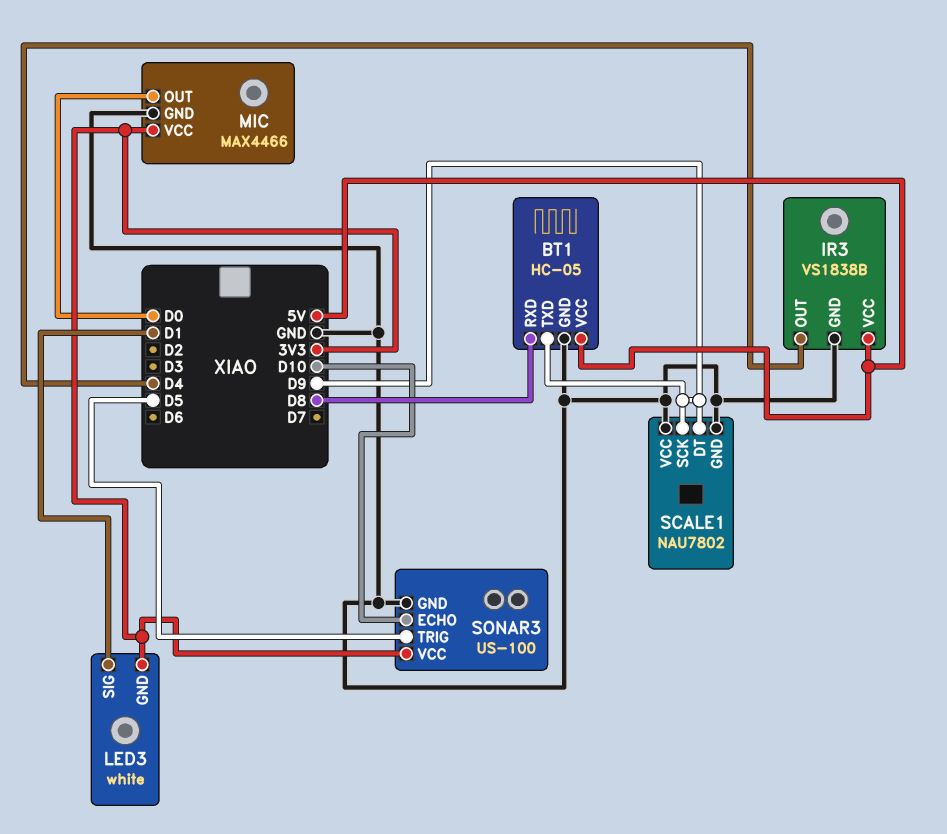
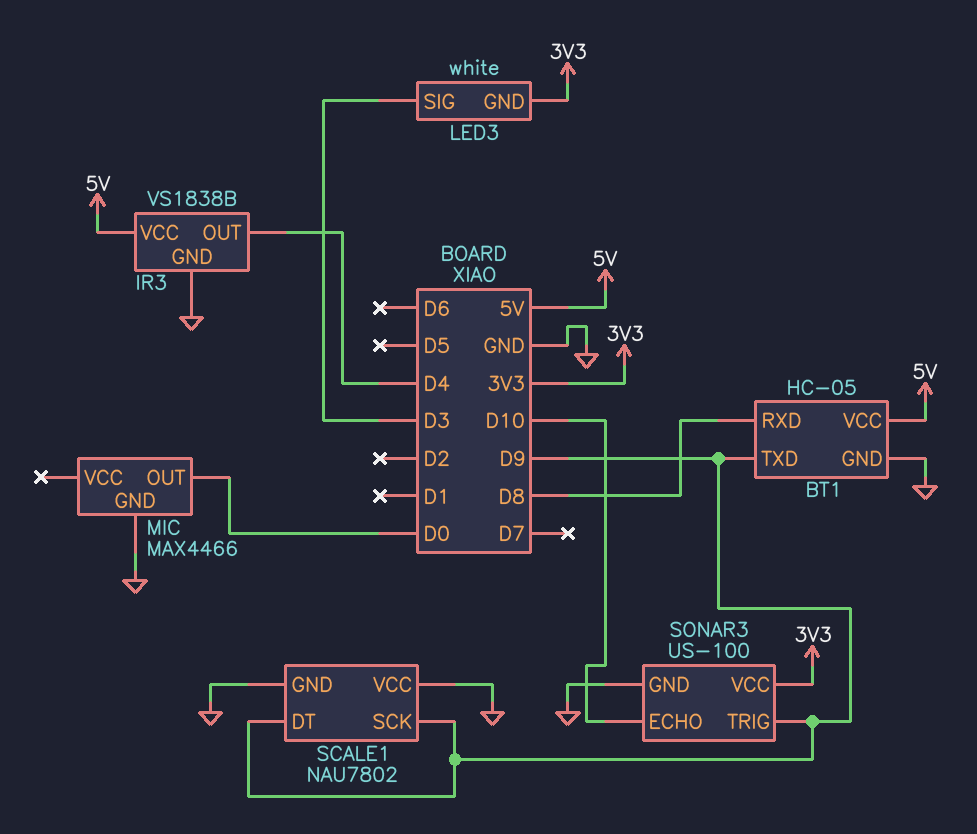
LED3 pin SIG: D1 -> D3
MIC pin VCC: 3V3 -> none
SONAR3 pin TRIG: D5 -> D9

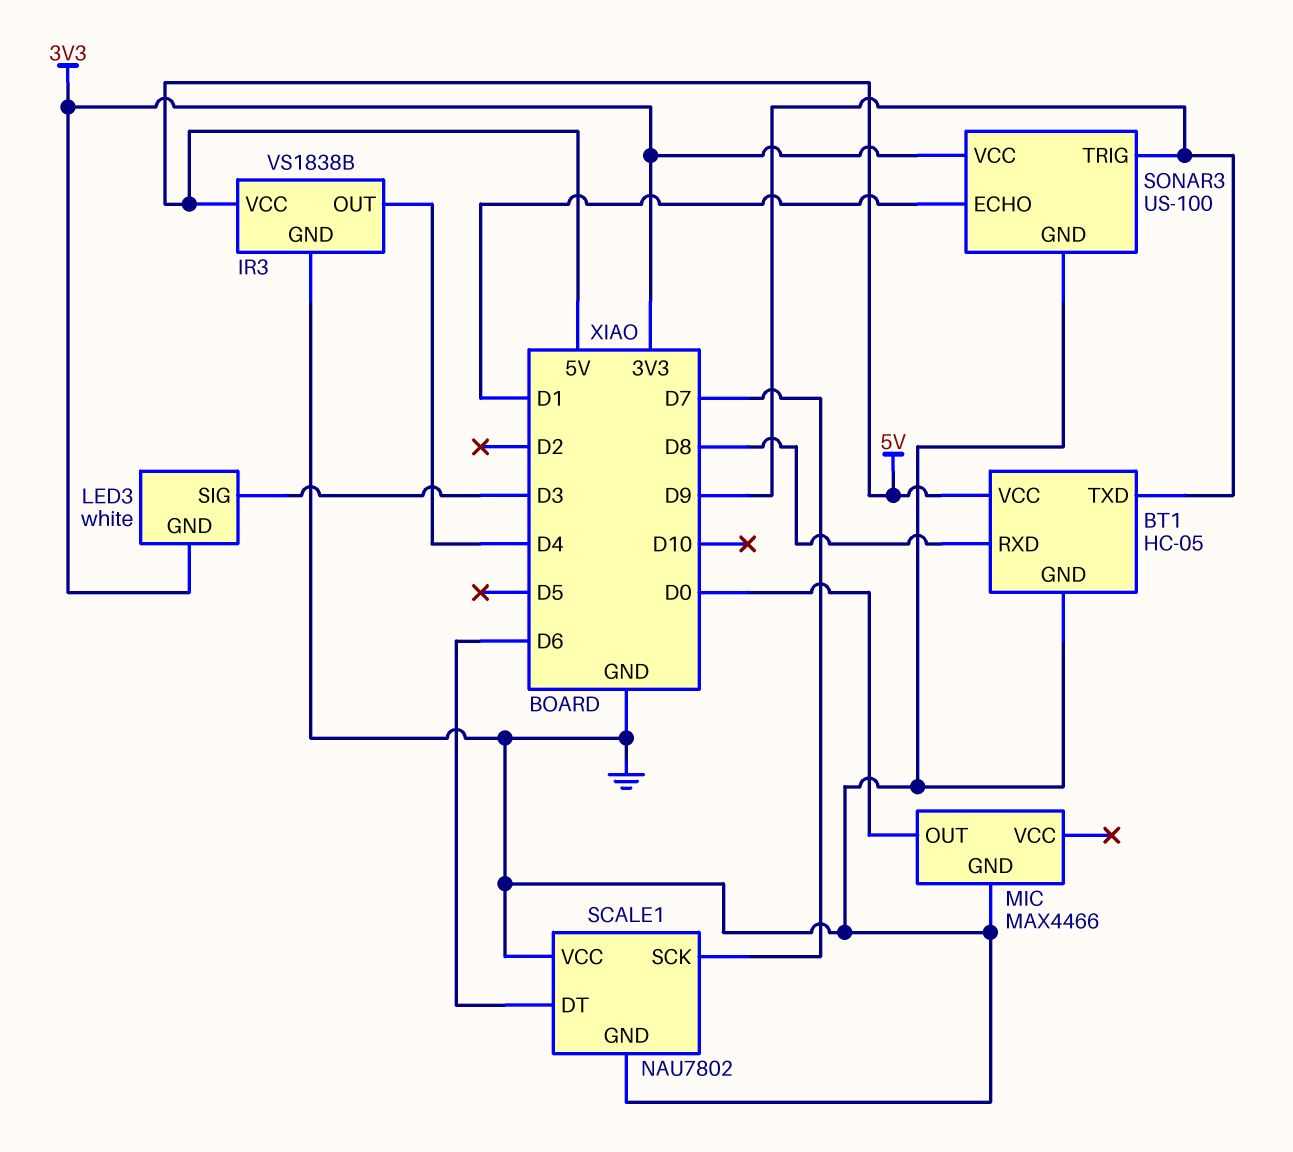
SCALE1 pin DT: D9 -> D6
SCALE1 pin SCK: D9 -> D7
SONAR3 pin ECHO: D10 -> D1

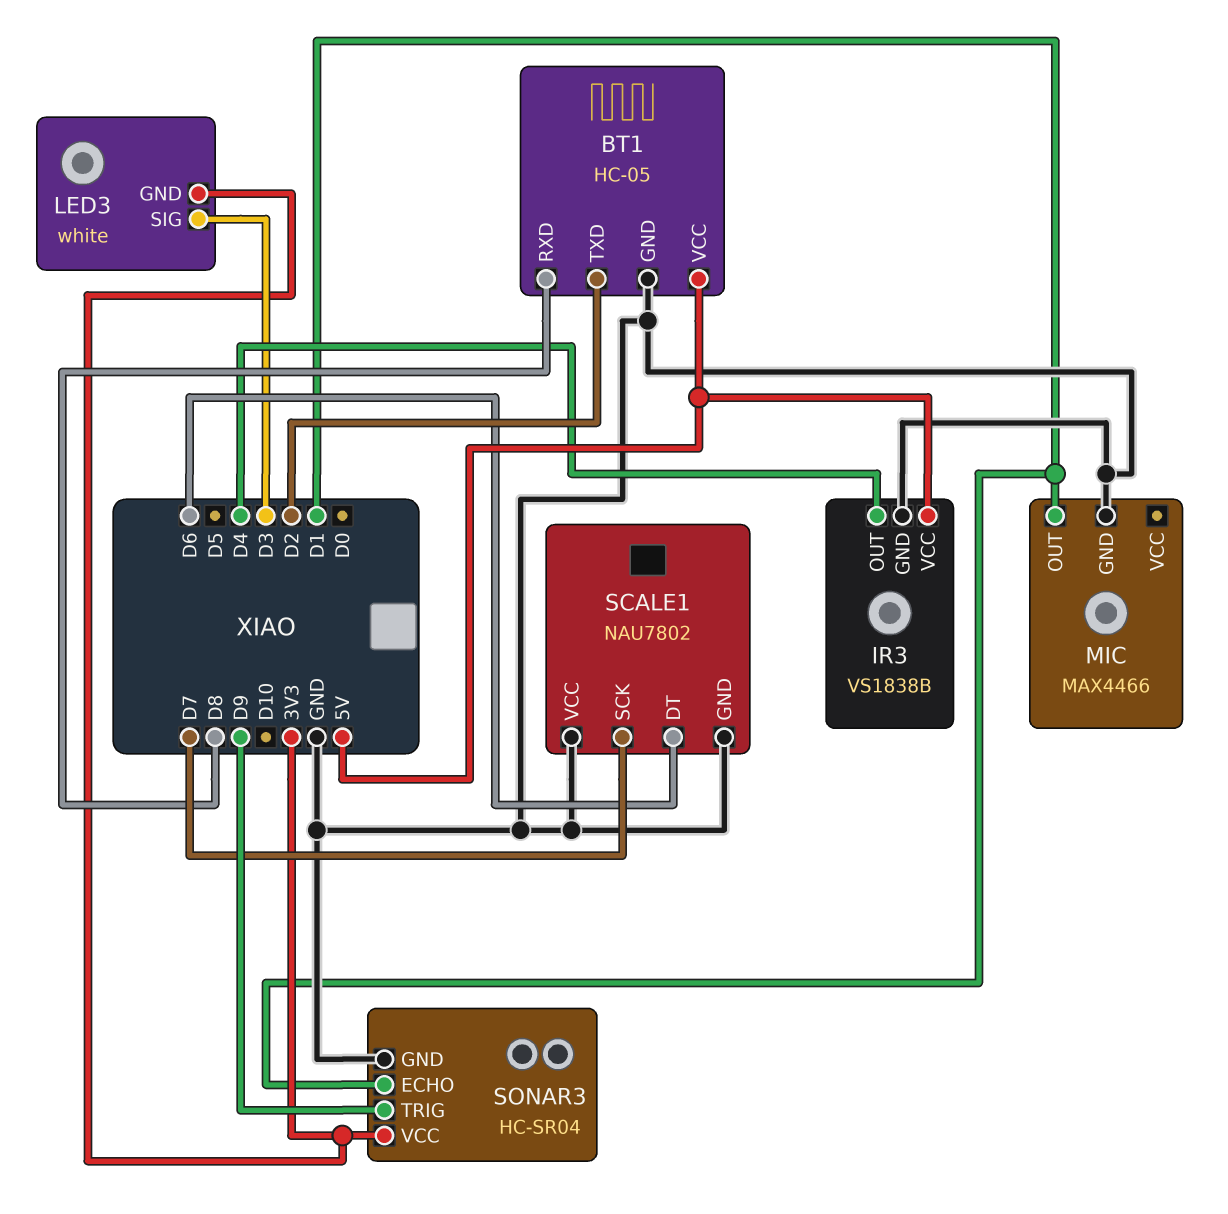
BT1 pin TXD: D9 -> D2
MIC pin OUT: D0 -> D1
SONAR3: US-100 -> HC-SR04

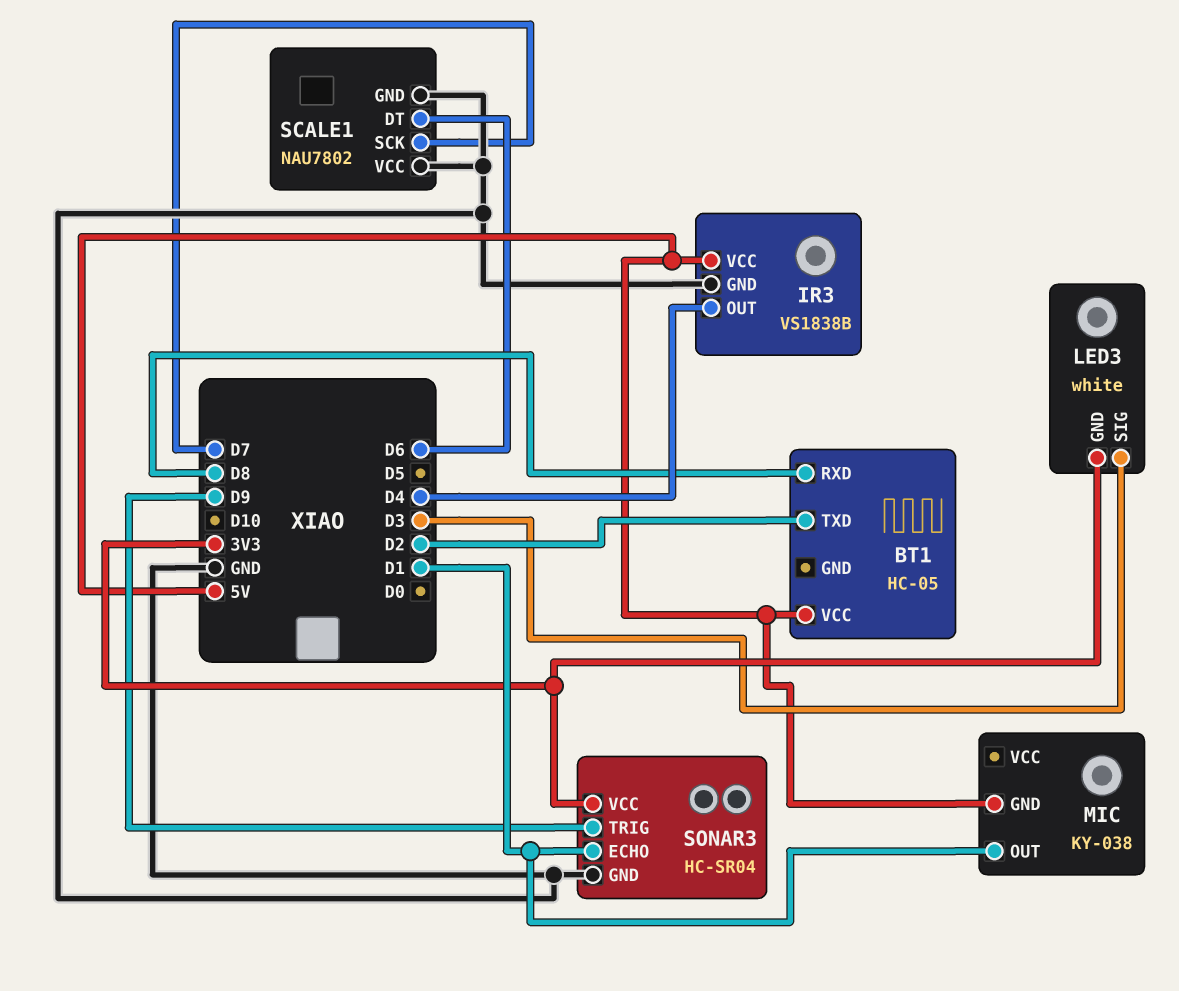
BT1 pin GND: GND -> none
MIC: MAX4466 -> KY-038
MIC pin GND: GND -> 5V

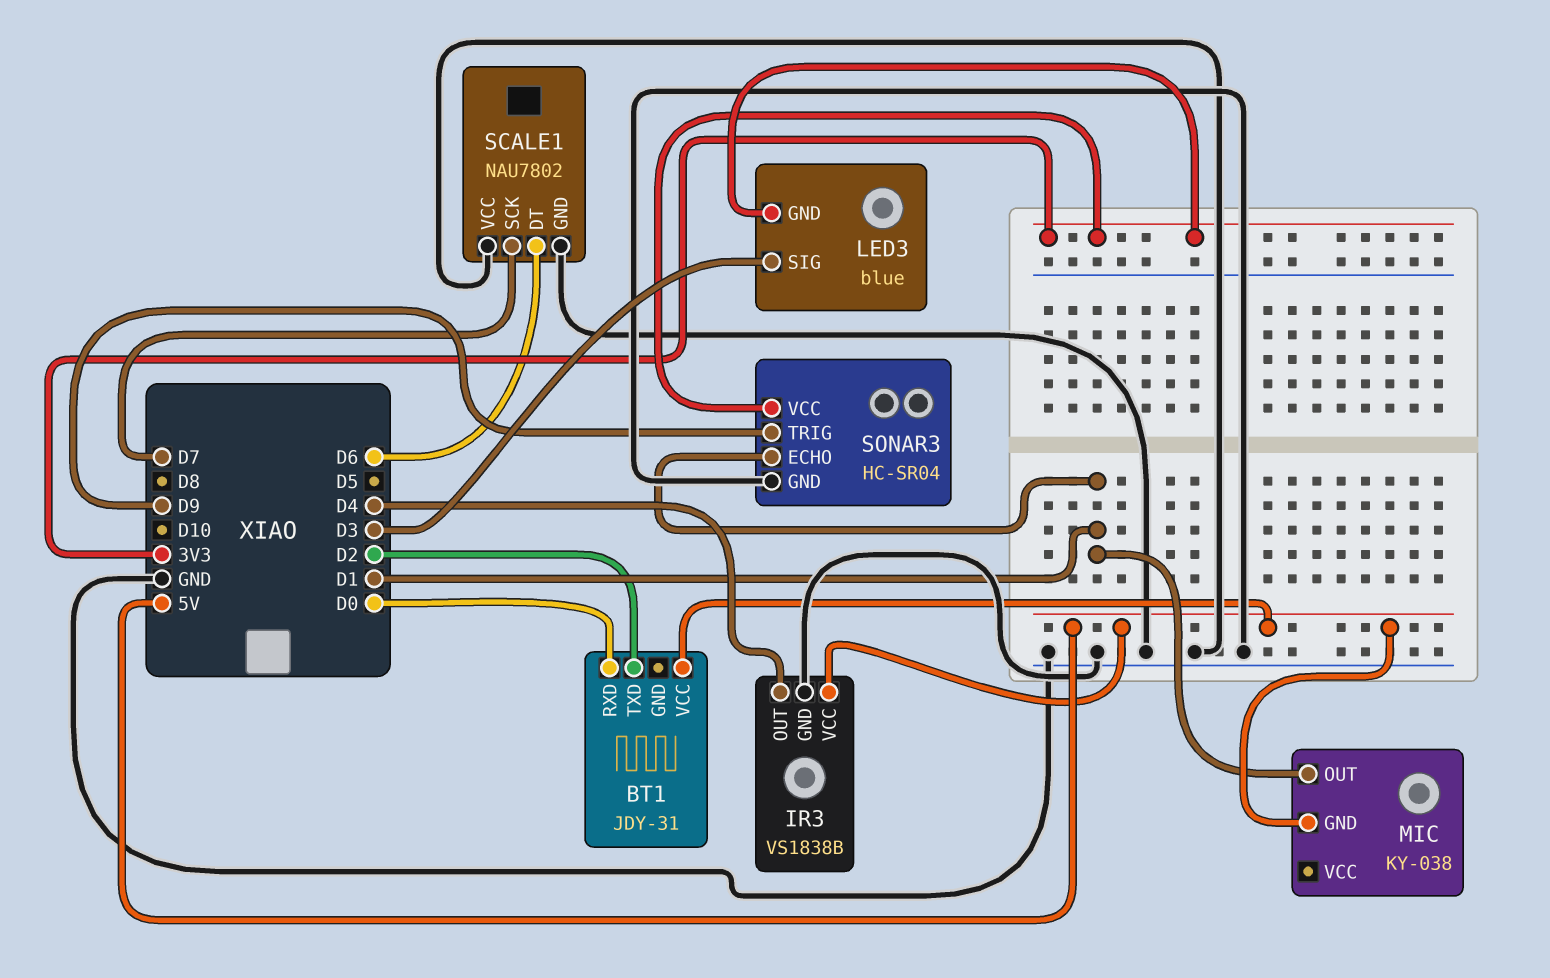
BT1: HC-05 -> JDY-31
BT1 pin RXD: D8 -> D0
LED3: white -> blue

